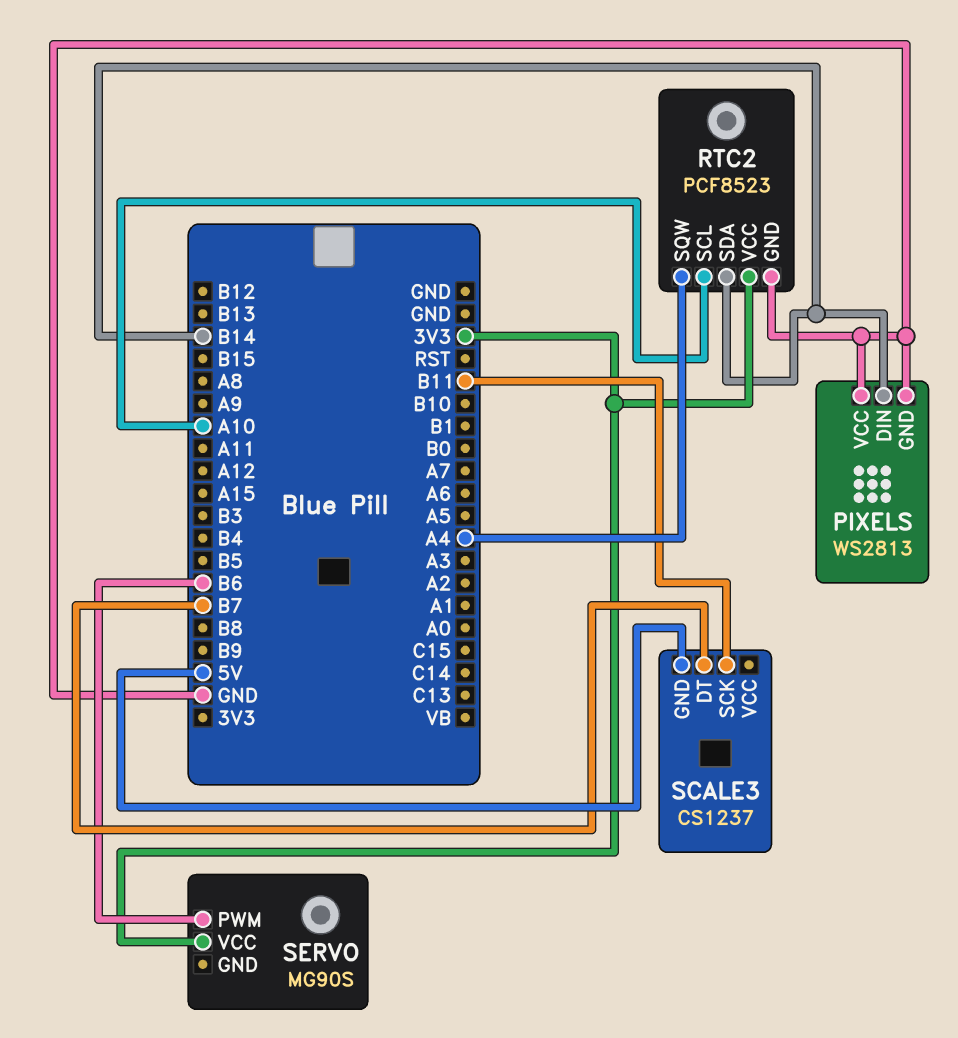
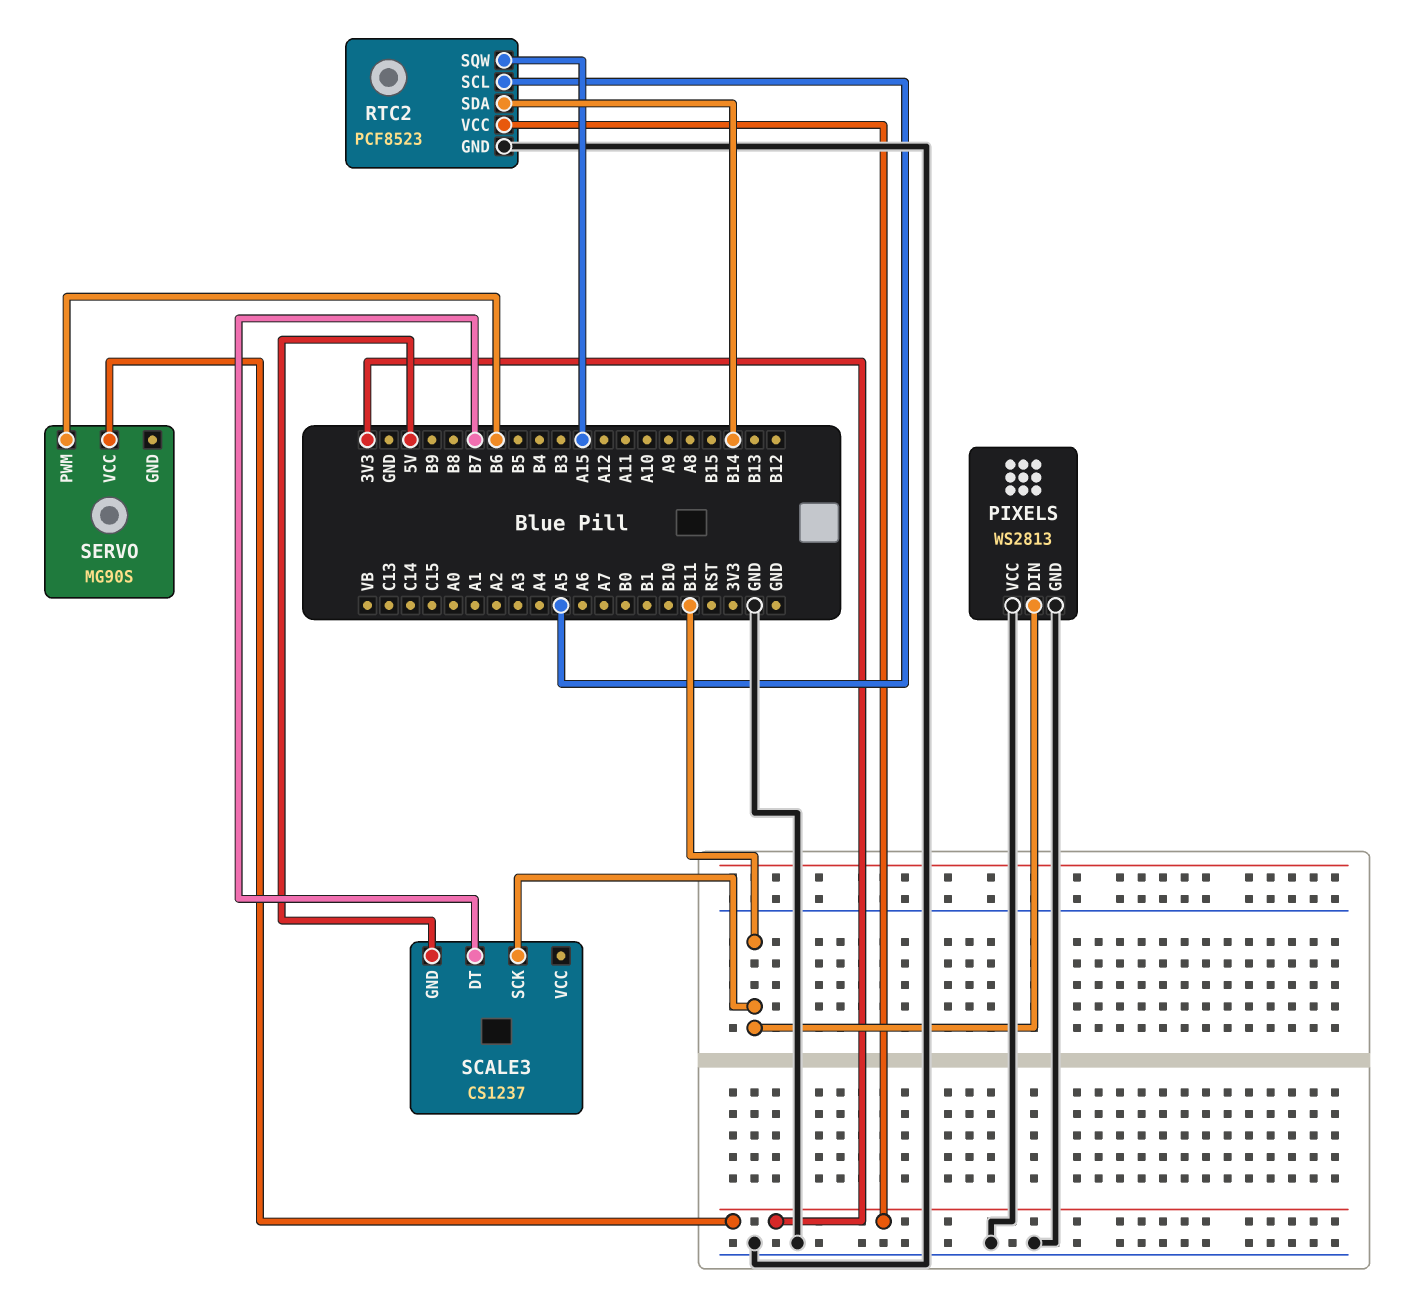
PIXELS pin DIN: B14 -> B11
RTC2 pin SCL: A10 -> A5
RTC2 pin SQW: A4 -> A15

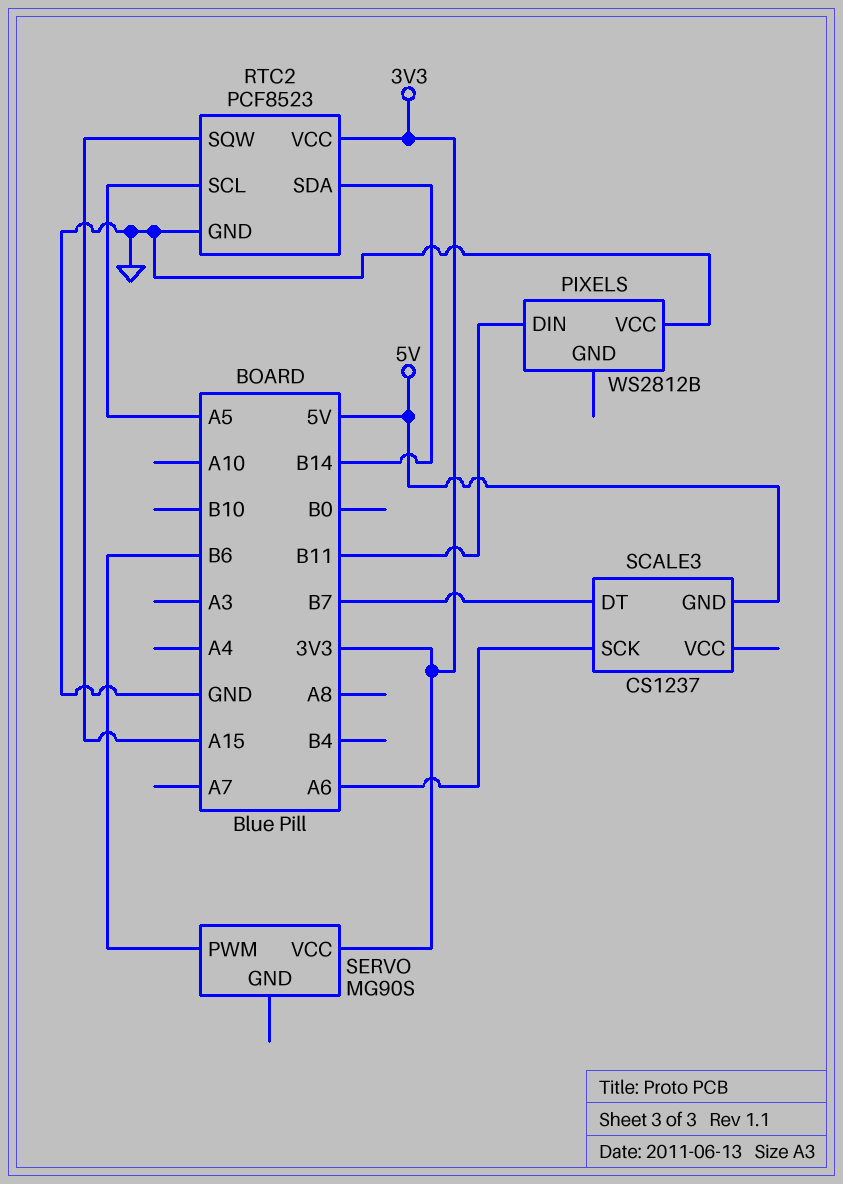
PIXELS: WS2813 -> WS2812B
PIXELS pin GND: GND -> none
SCALE3 pin SCK: B11 -> A6

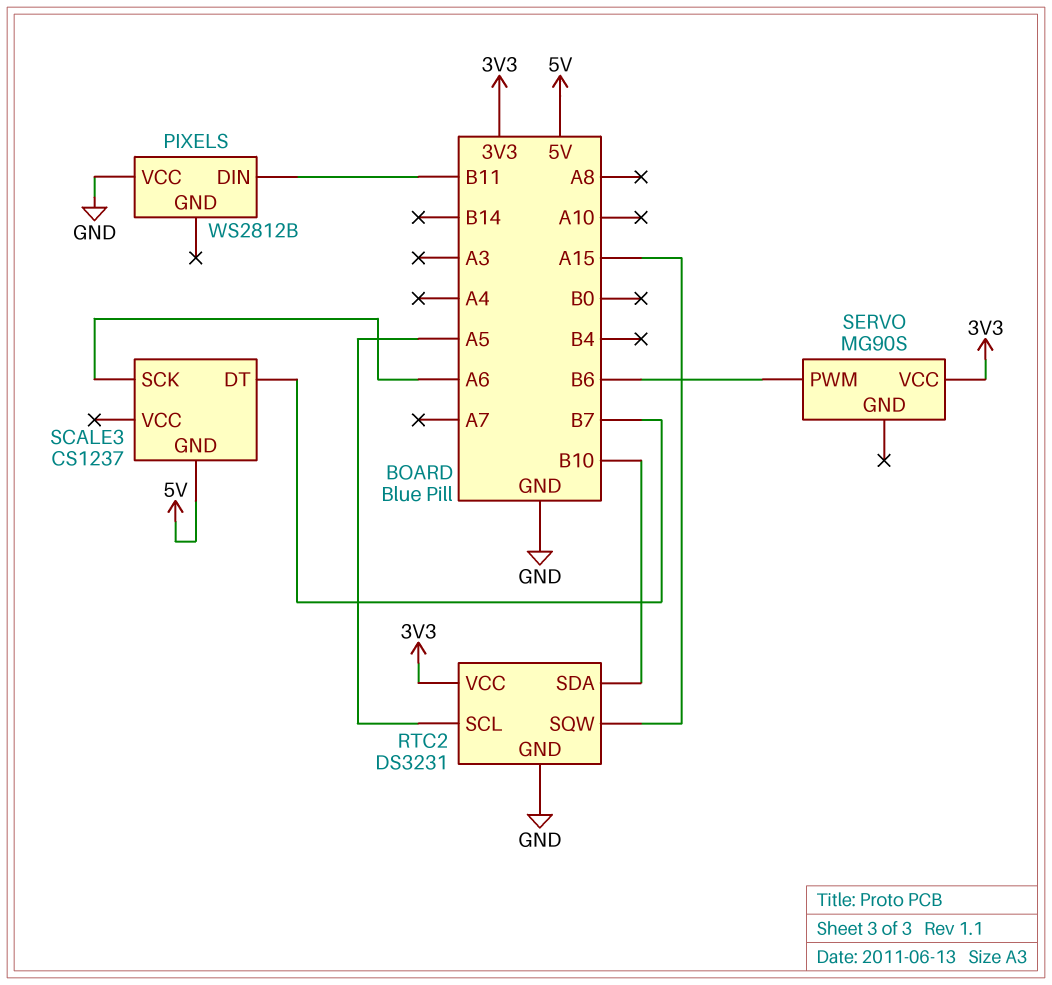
RTC2: PCF8523 -> DS3231
RTC2 pin SDA: B14 -> B10

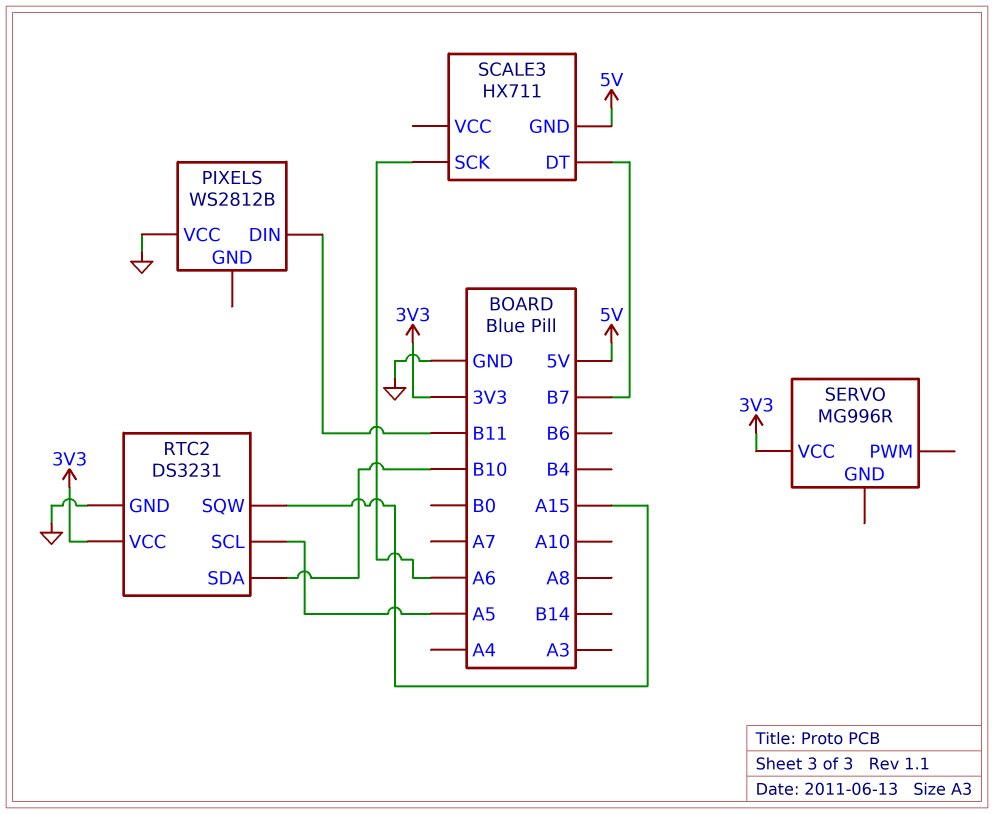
SCALE3: CS1237 -> HX711
SERVO: MG90S -> MG996R
SERVO pin PWM: B6 -> none

